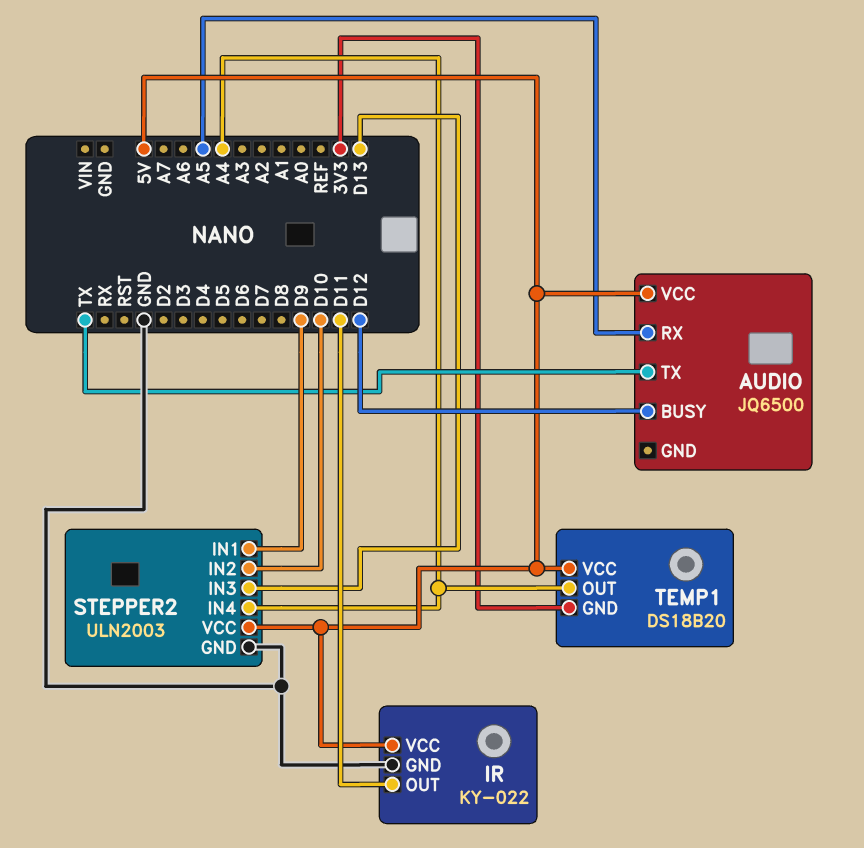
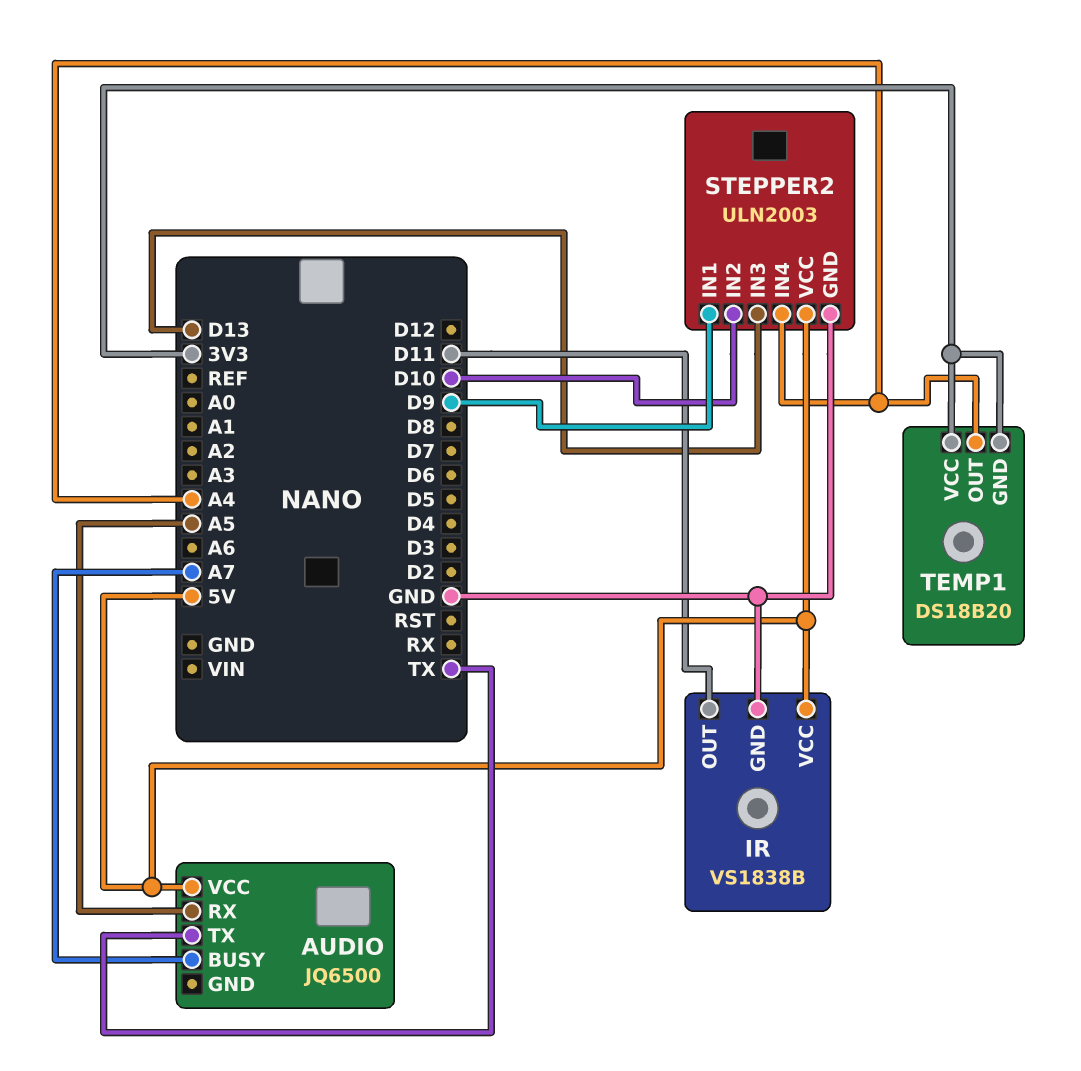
AUDIO pin BUSY: D12 -> A7
IR: KY-022 -> VS1838B
TEMP1 pin VCC: 5V -> 3V3

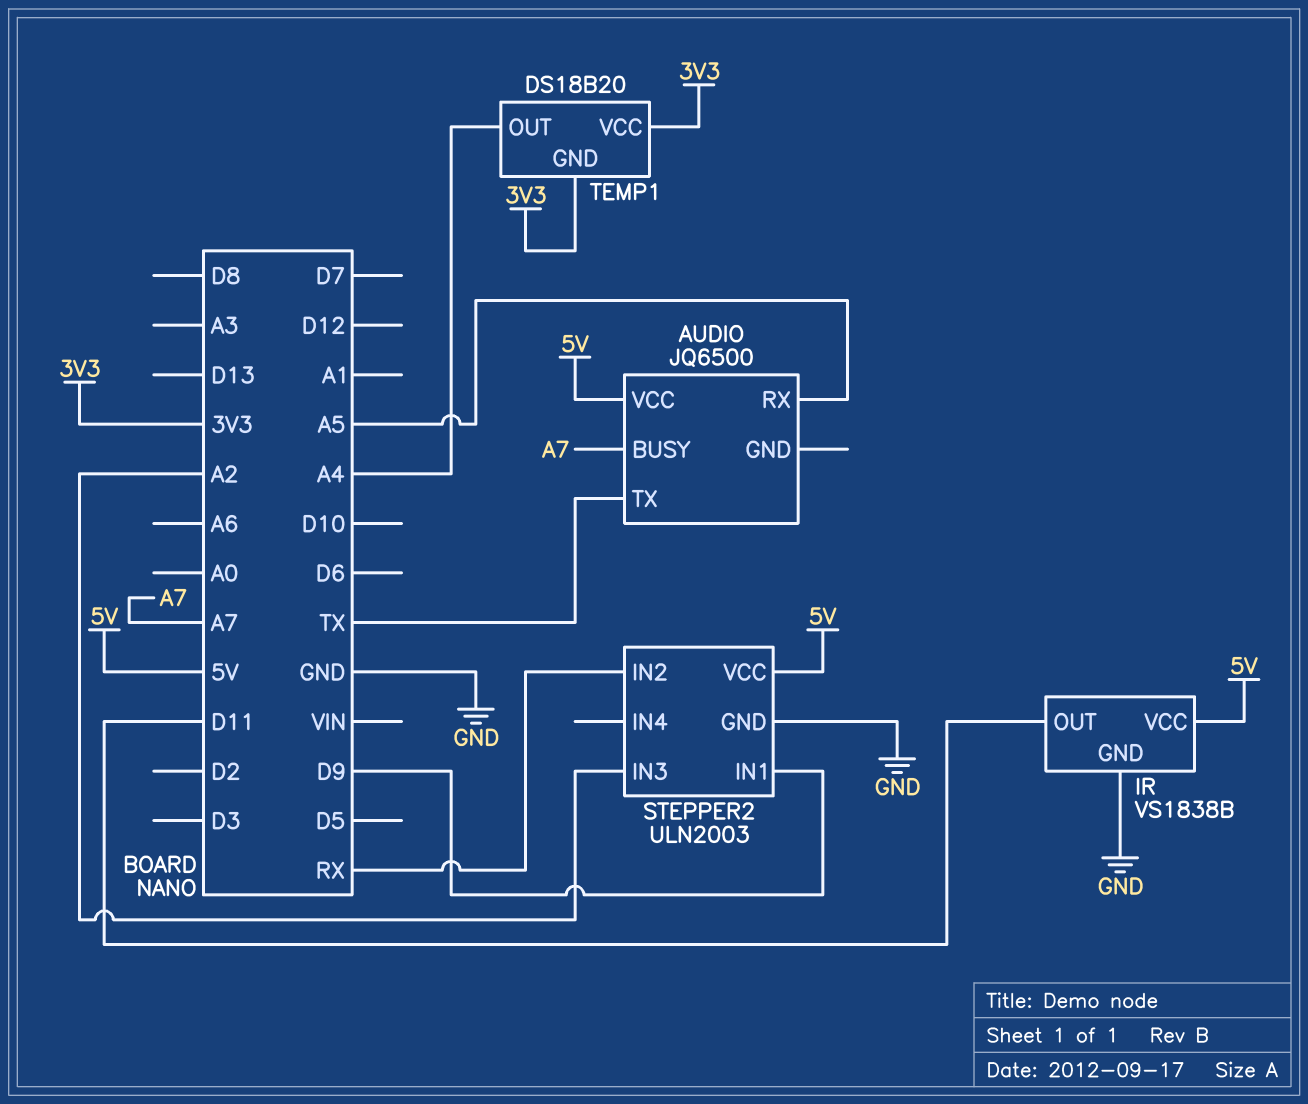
STEPPER2 pin IN2: D10 -> RX
STEPPER2 pin IN3: D13 -> A2
STEPPER2 pin IN4: A4 -> none

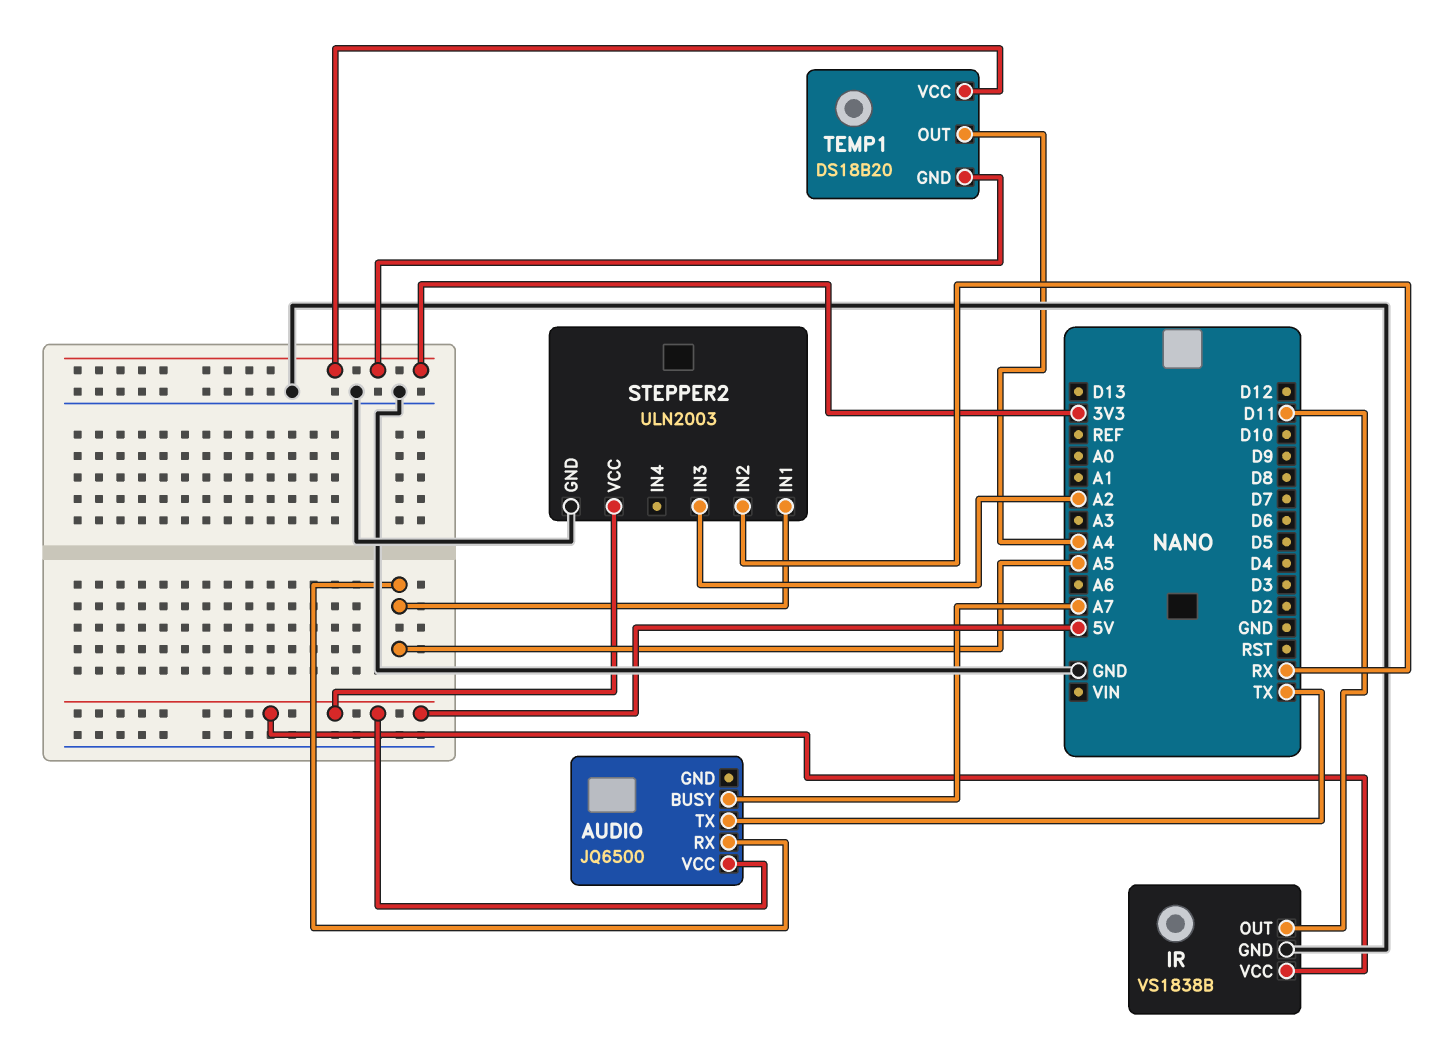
STEPPER2 pin IN1: D9 -> A5

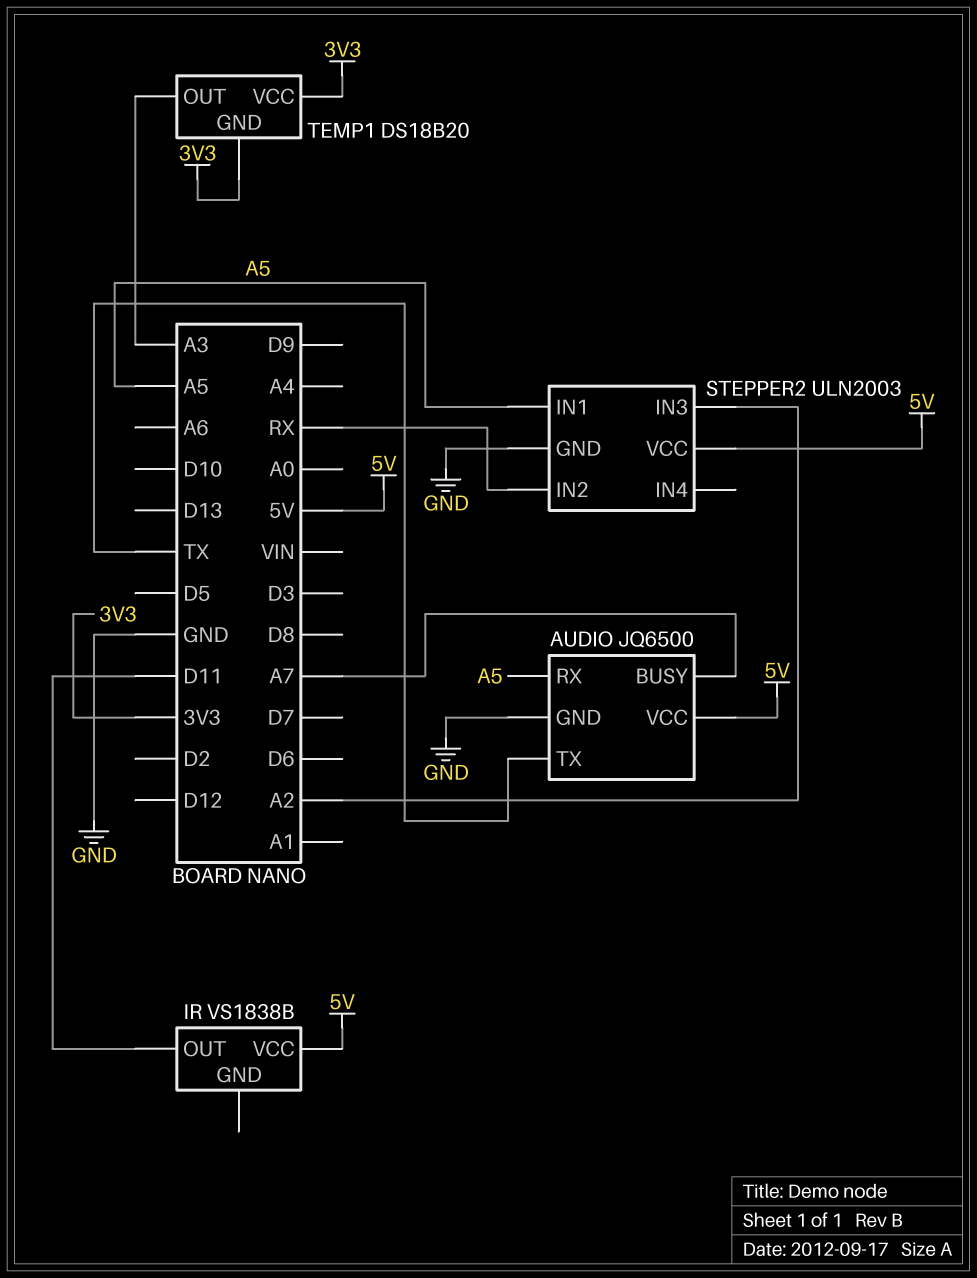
AUDIO pin GND: none -> GND
IR pin GND: GND -> none
TEMP1 pin OUT: A4 -> A3

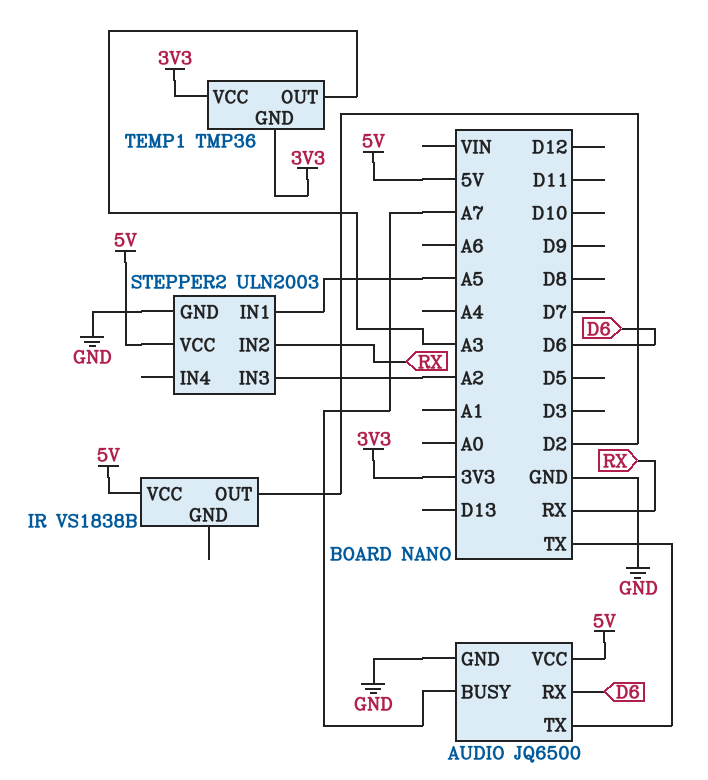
AUDIO pin RX: A5 -> D6
IR pin OUT: D11 -> D2
TEMP1: DS18B20 -> TMP36

